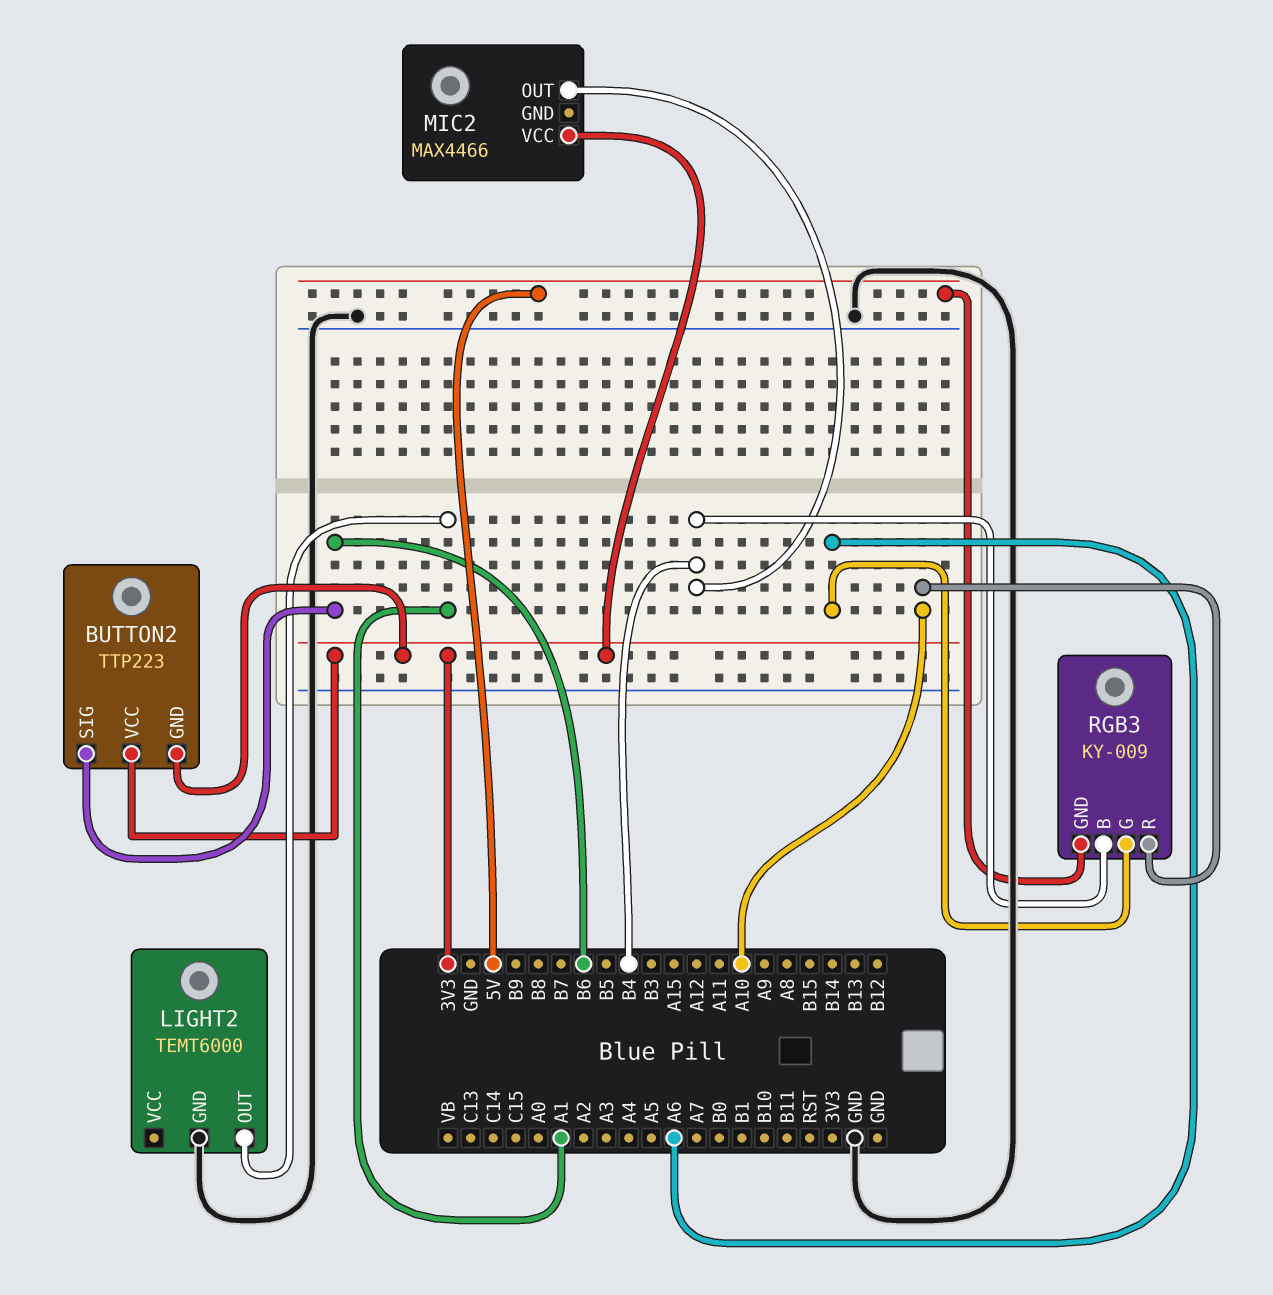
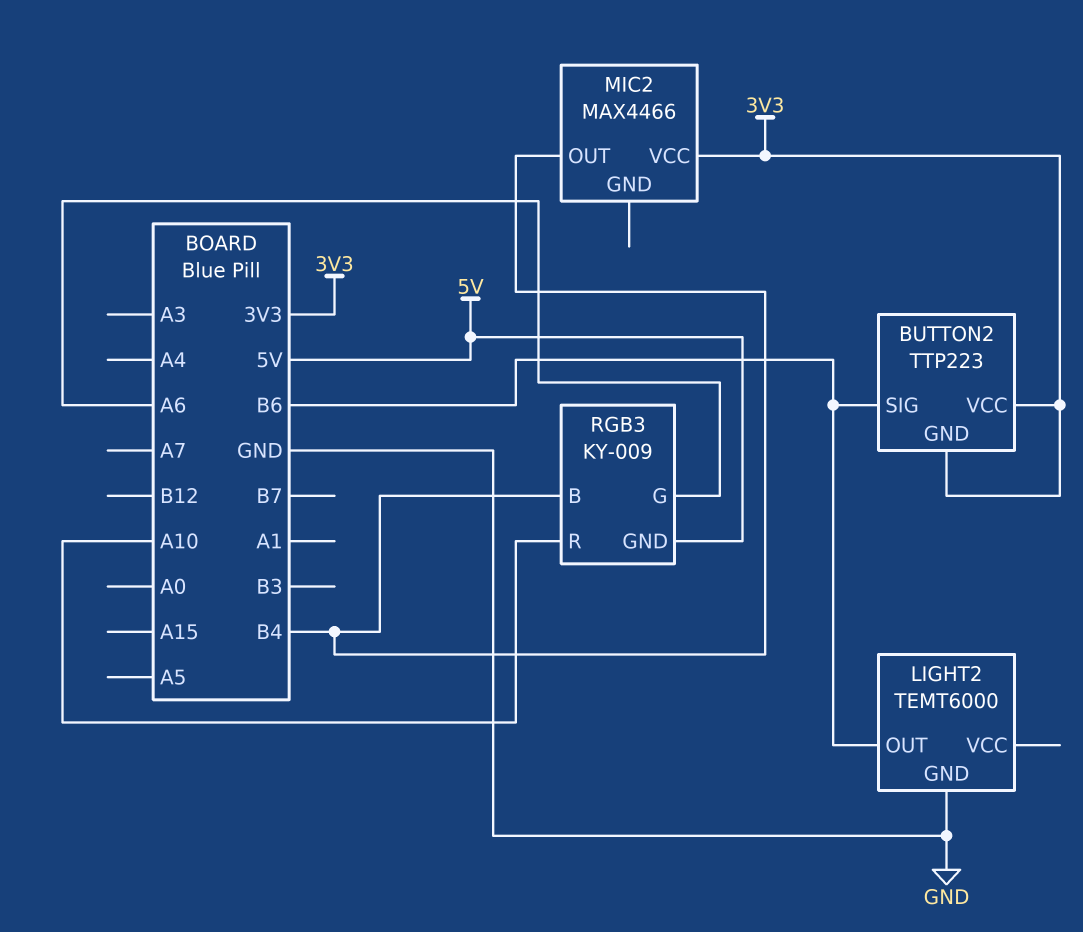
LIGHT2 pin OUT: A1 -> B6

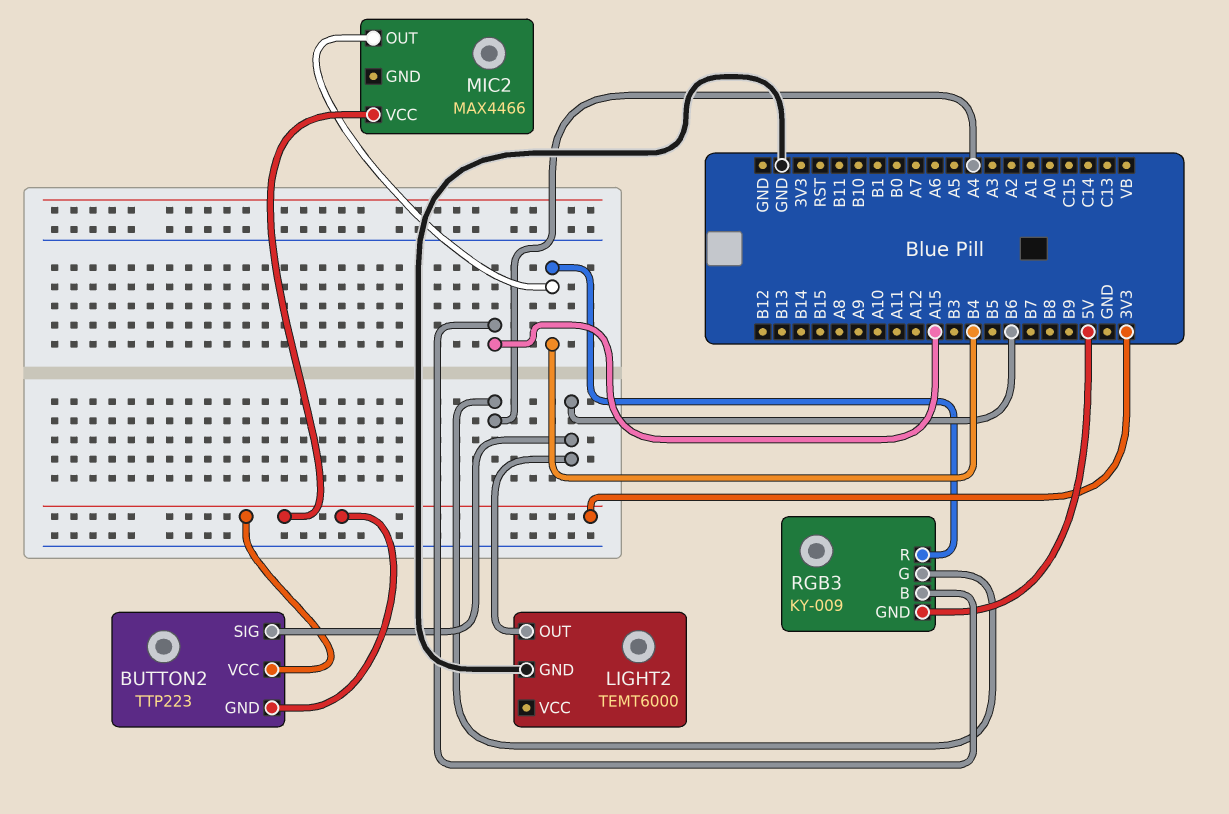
RGB3 pin B: B4 -> A15
RGB3 pin G: A6 -> A4
RGB3 pin R: A10 -> B4

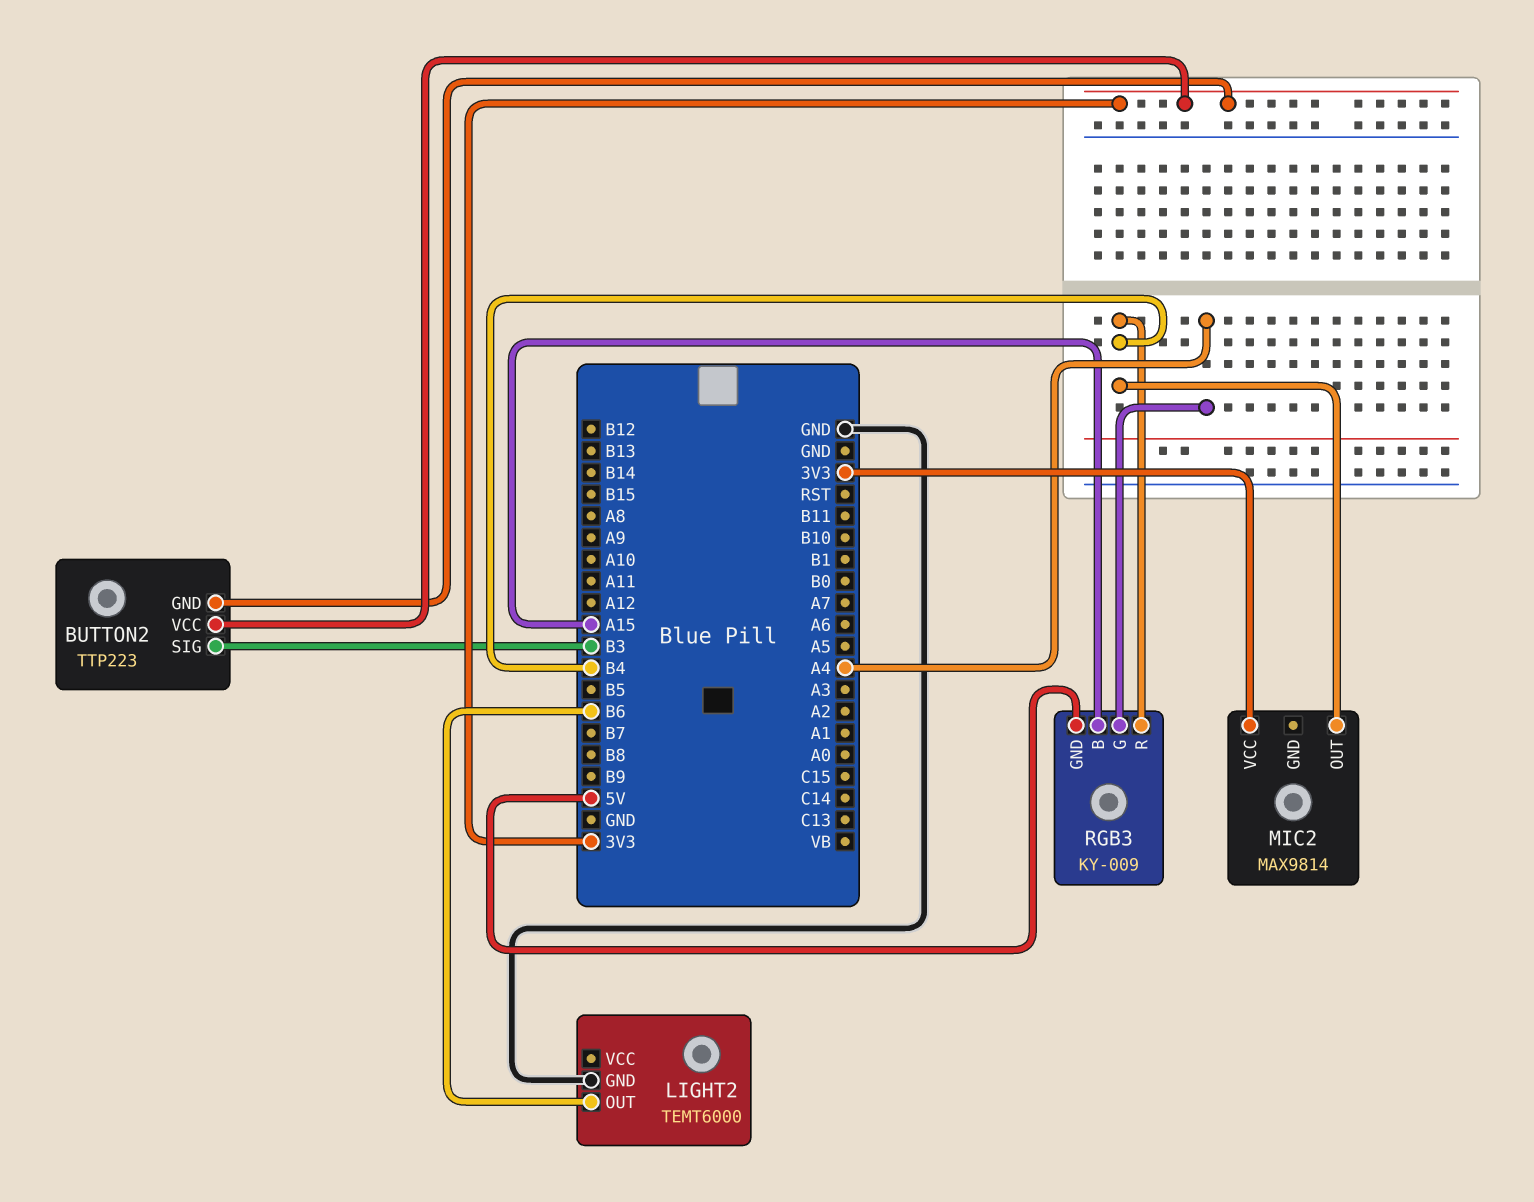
BUTTON2 pin SIG: B6 -> B3
MIC2: MAX4466 -> MAX9814

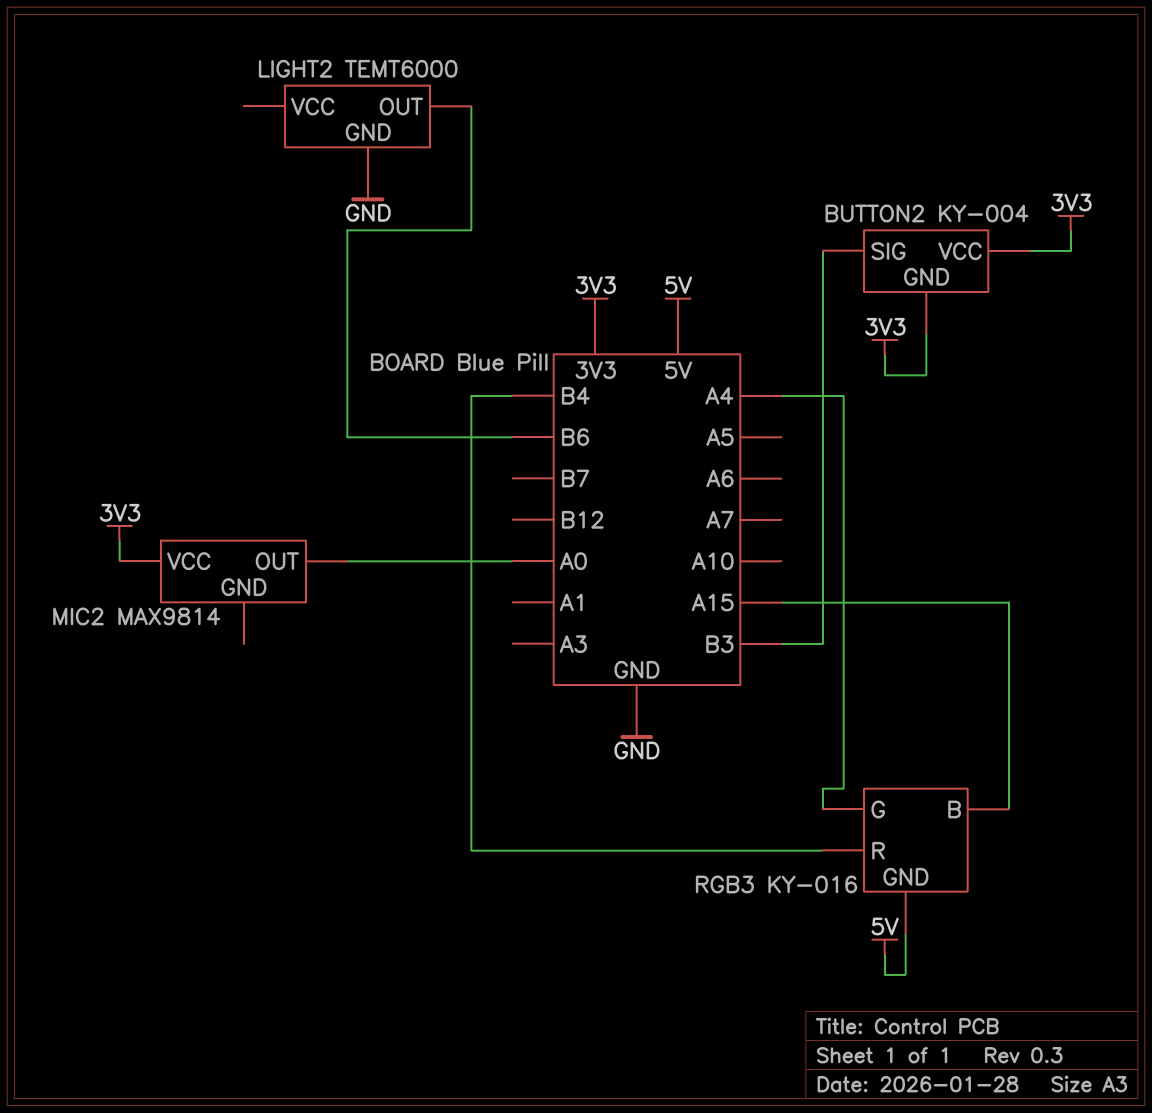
BUTTON2: TTP223 -> KY-004
MIC2 pin OUT: B4 -> A0
RGB3: KY-009 -> KY-016

